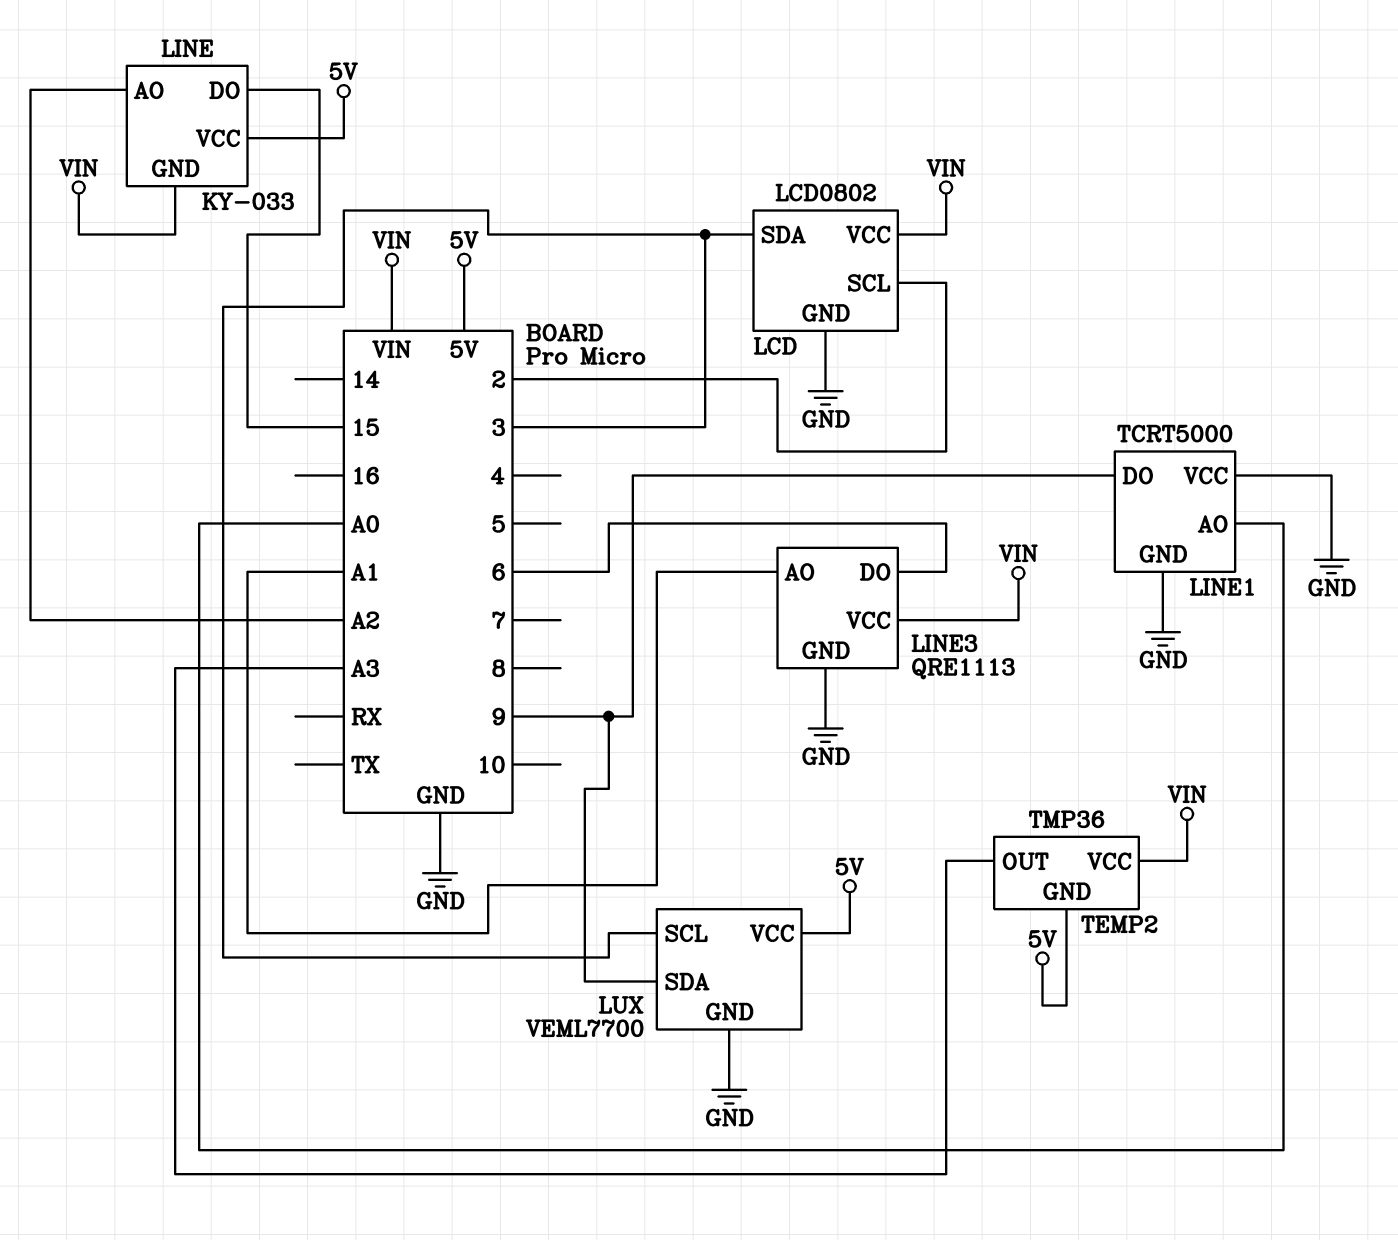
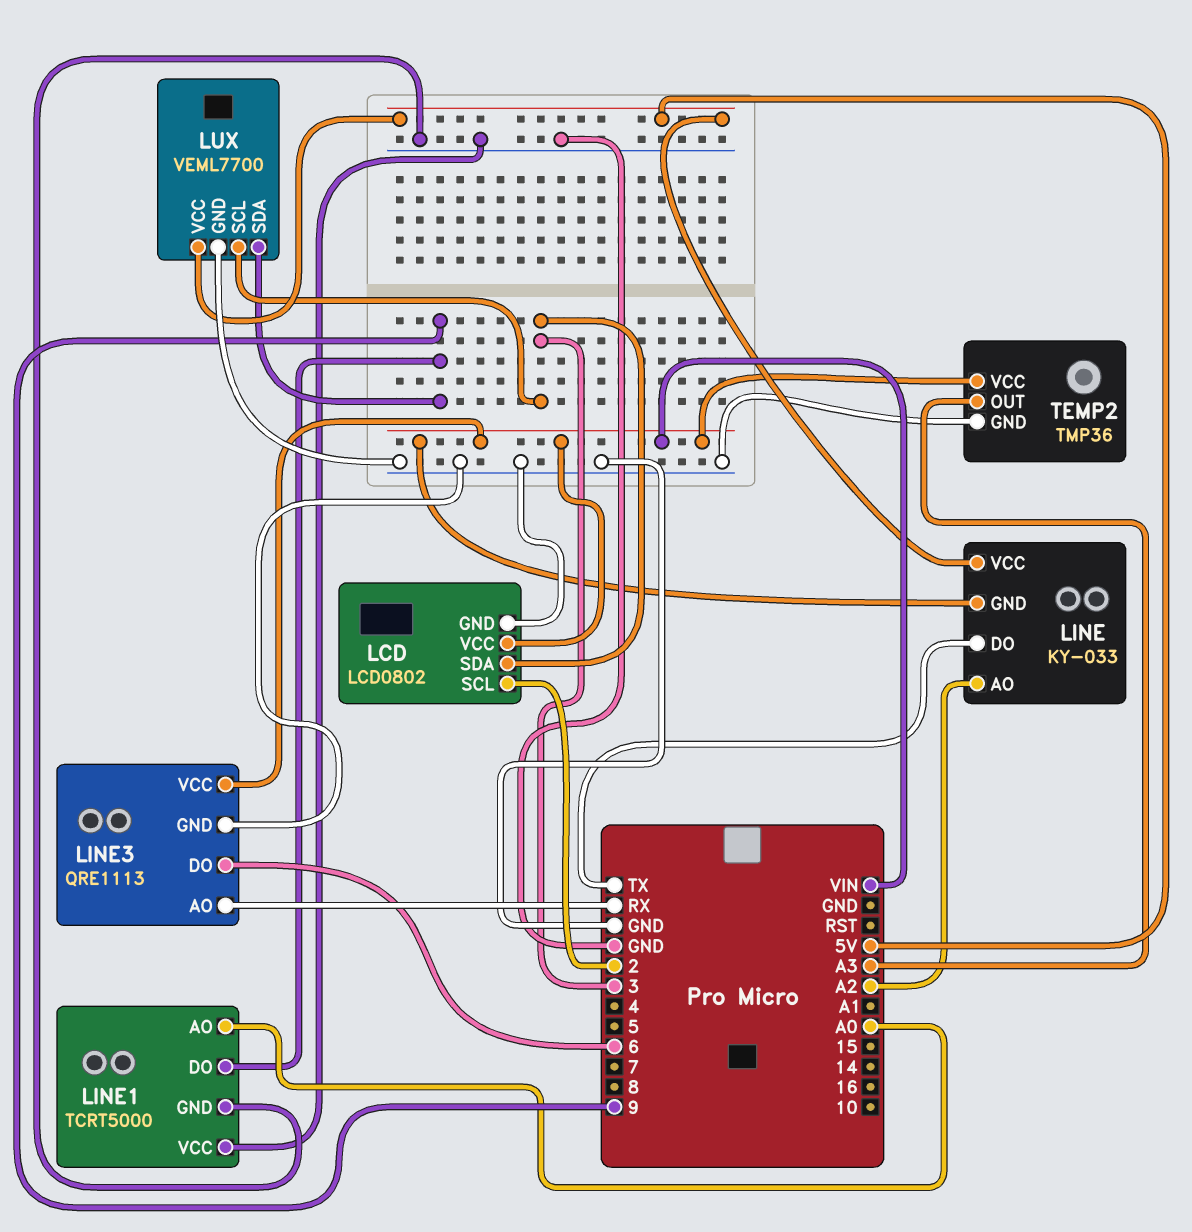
LINE pin DO: 15 -> TX
LINE3 pin AO: A1 -> RX
TEMP2 pin GND: 5V -> GND

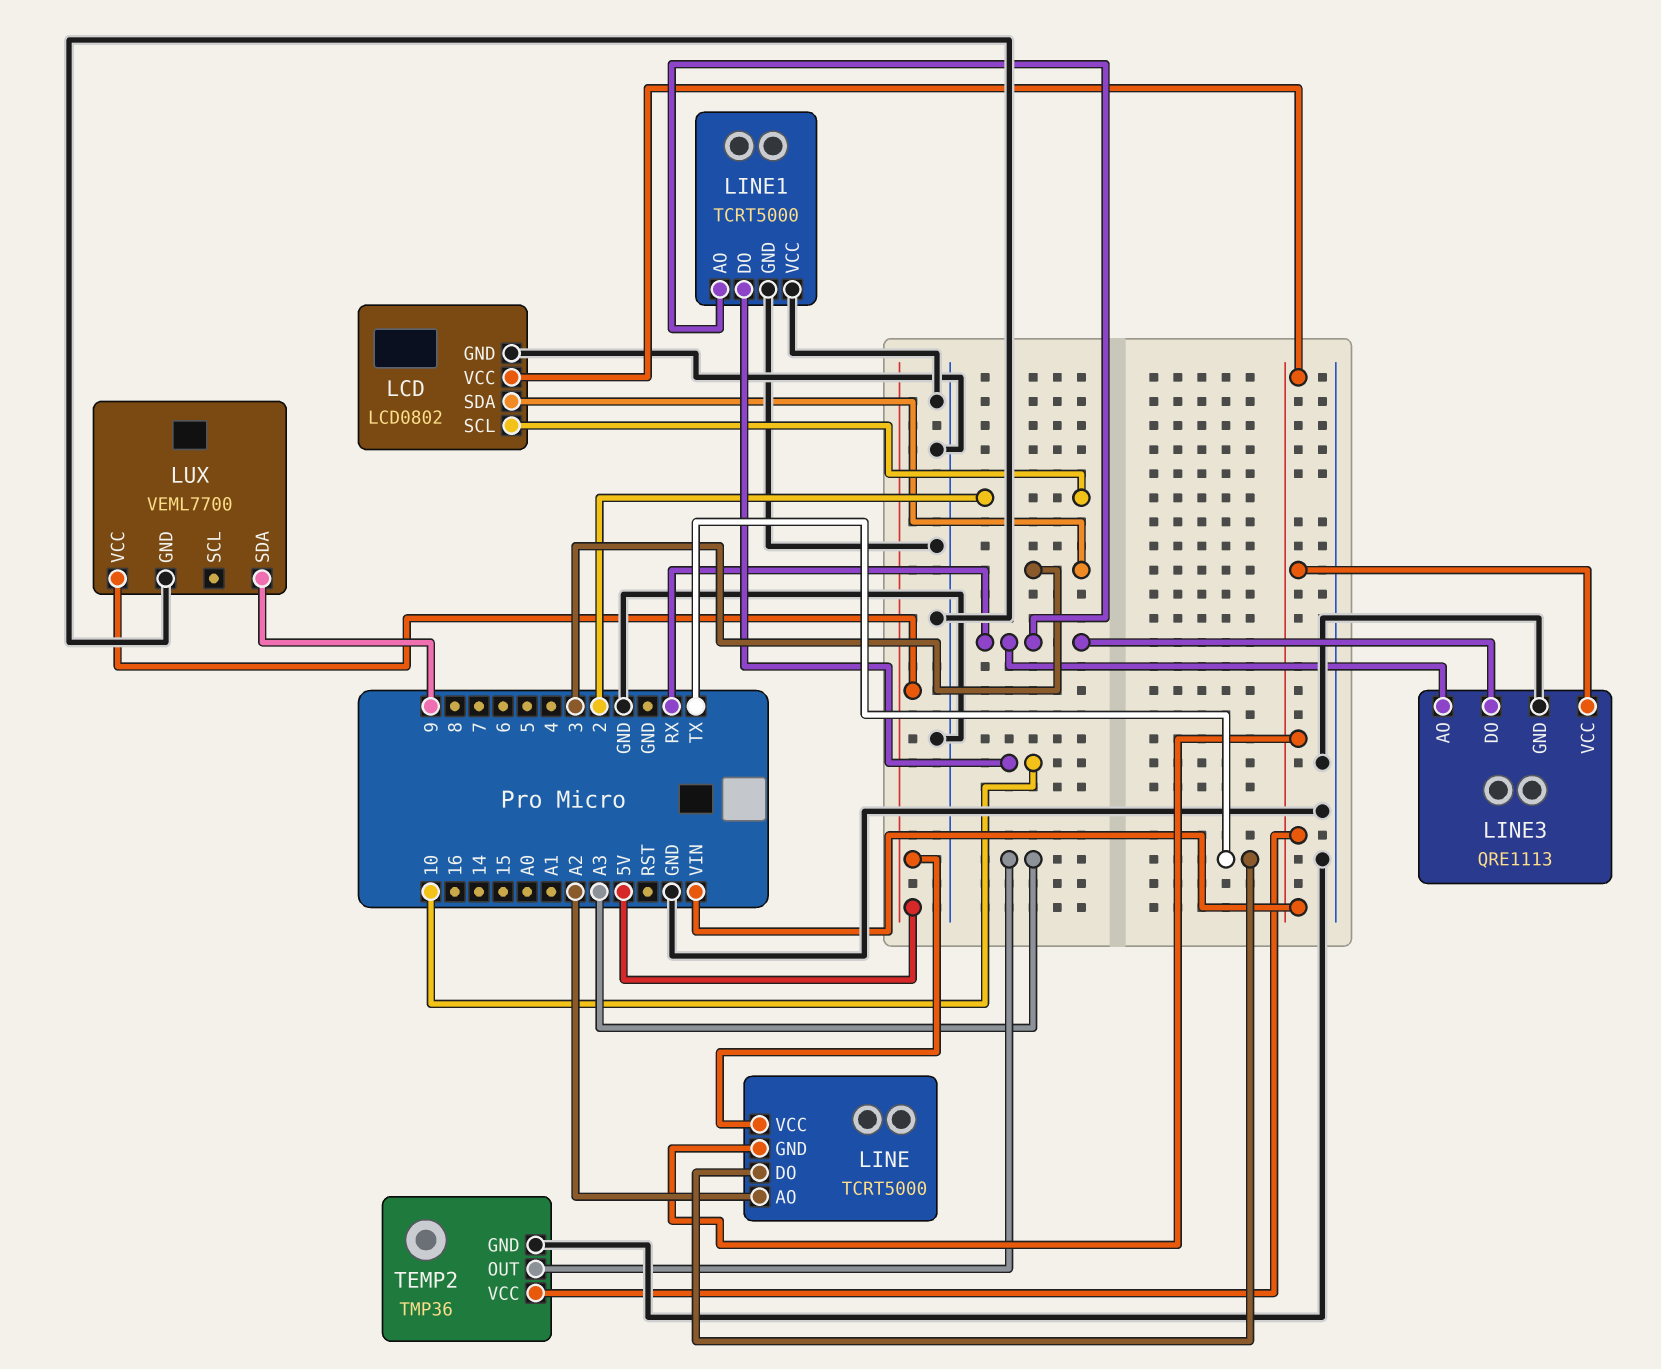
LINE: KY-033 -> TCRT5000
LINE1 pin AO: A0 -> RX
LINE1 pin DO: 9 -> 10
LINE3 pin DO: 6 -> RX
LUX pin SCL: 3 -> none

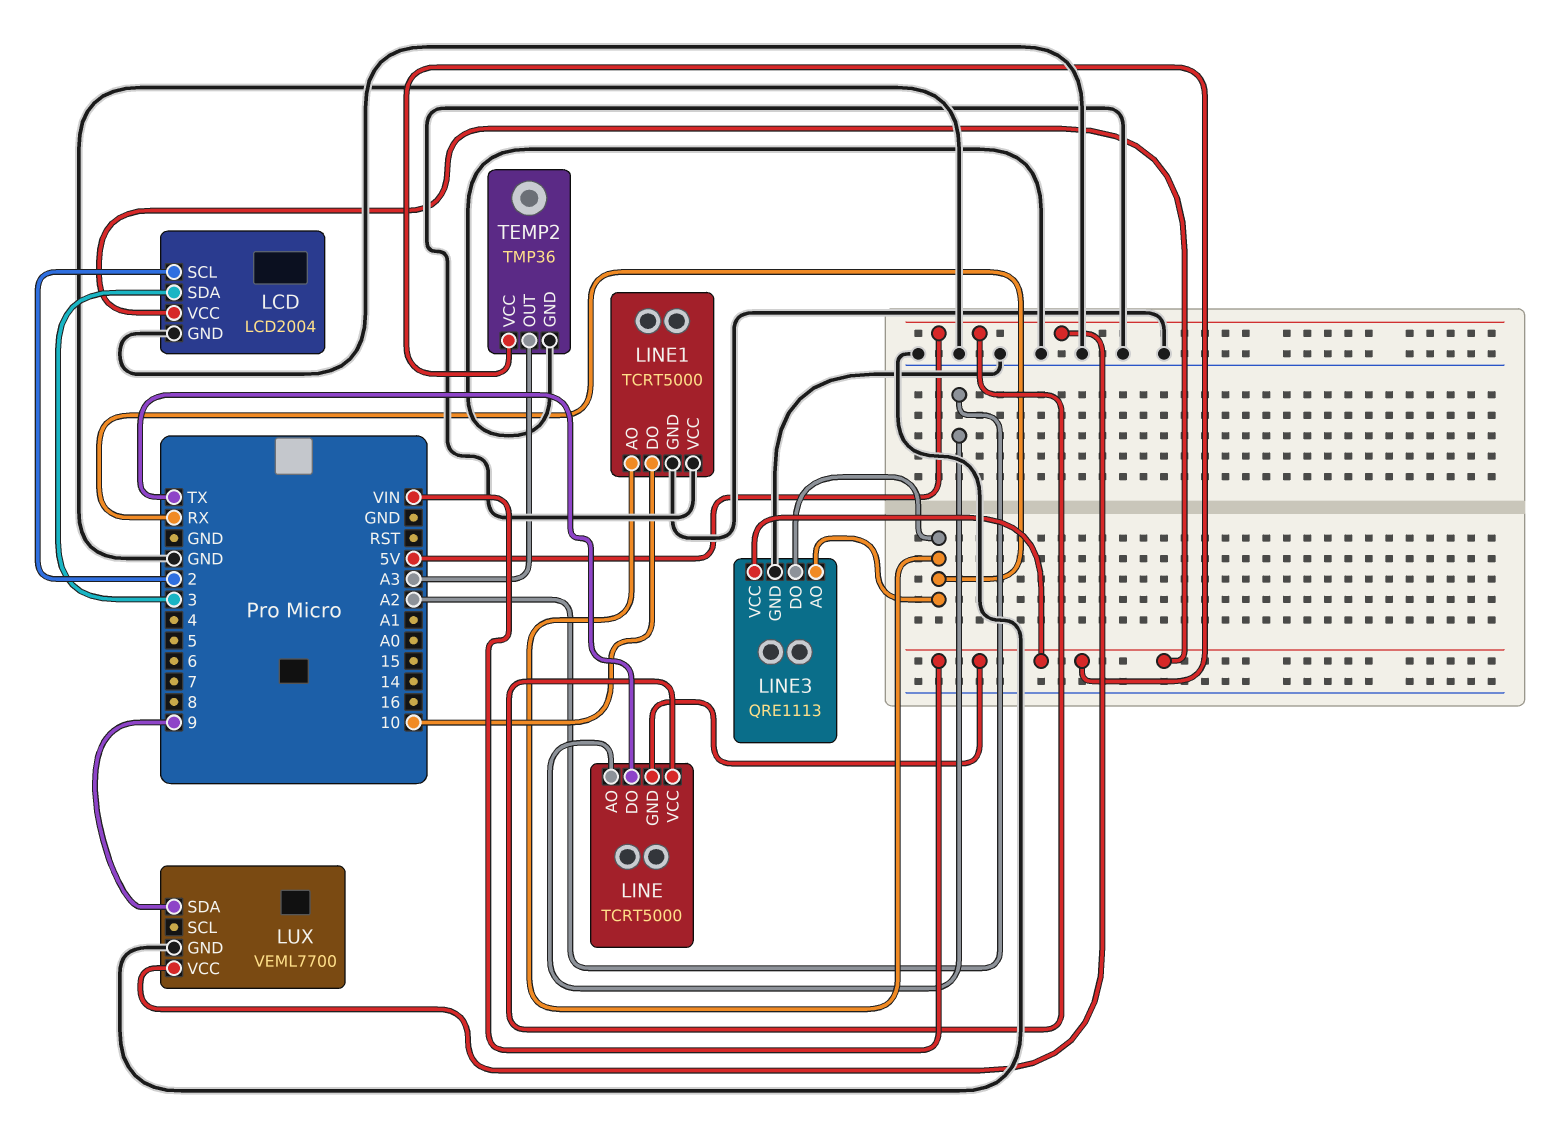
LCD: LCD0802 -> LCD2004

